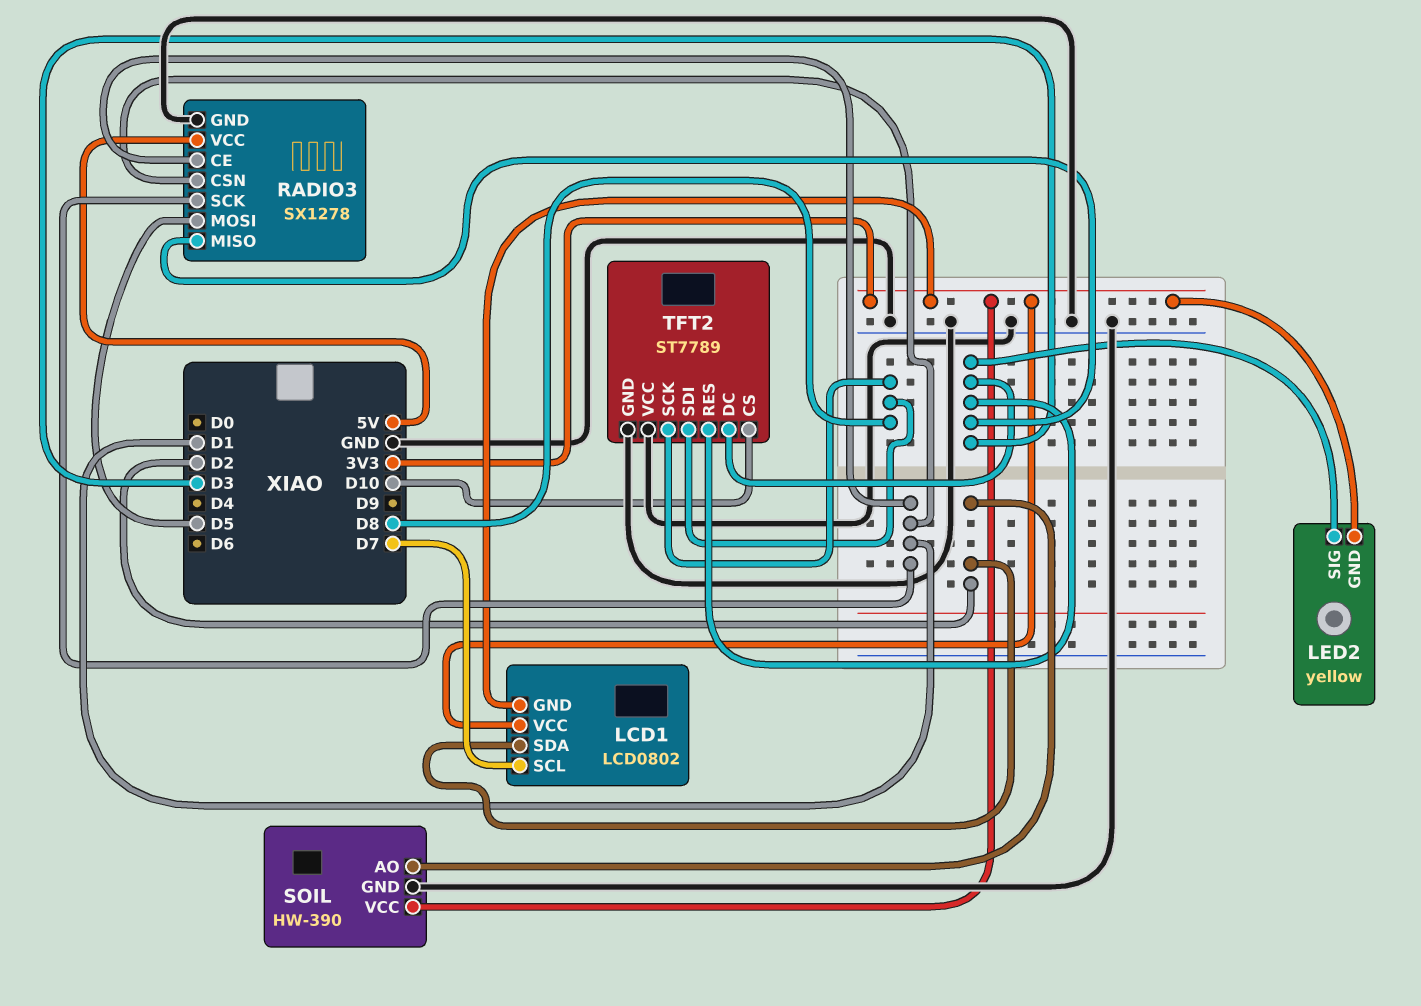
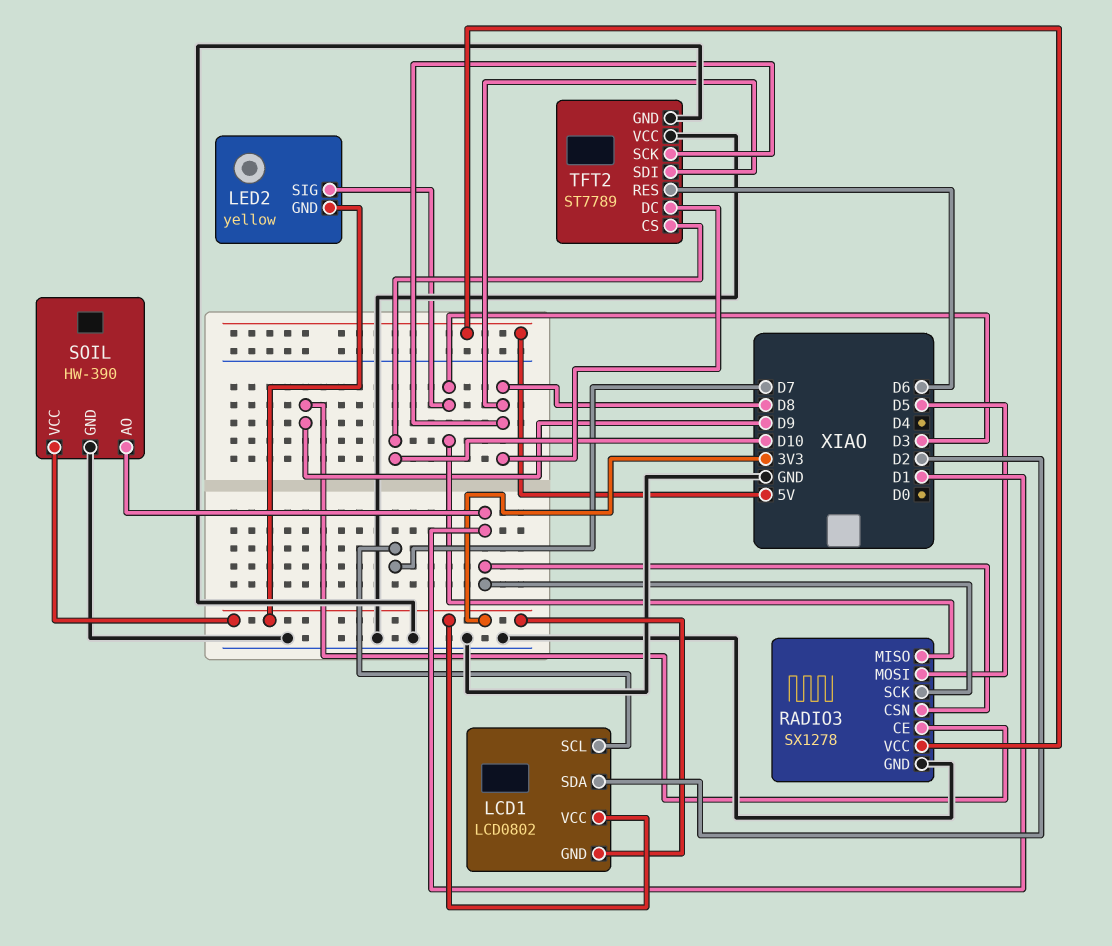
RADIO3 pin CE: D1 -> D9
SOIL pin AO: D2 -> D1
TFT2 pin DC: D3 -> D8
TFT2 pin RES: D3 -> D6

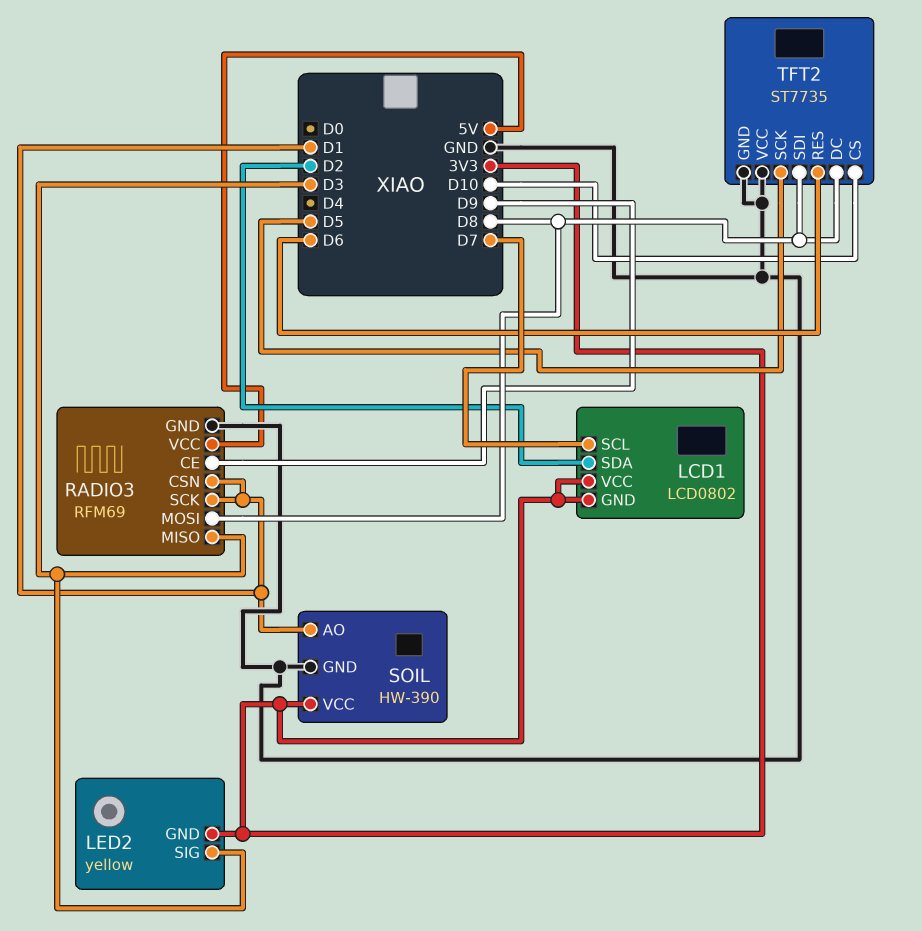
RADIO3: SX1278 -> RFM69
RADIO3 pin MOSI: D5 -> D8
TFT2: ST7789 -> ST7735
TFT2 pin SCK: D8 -> D5

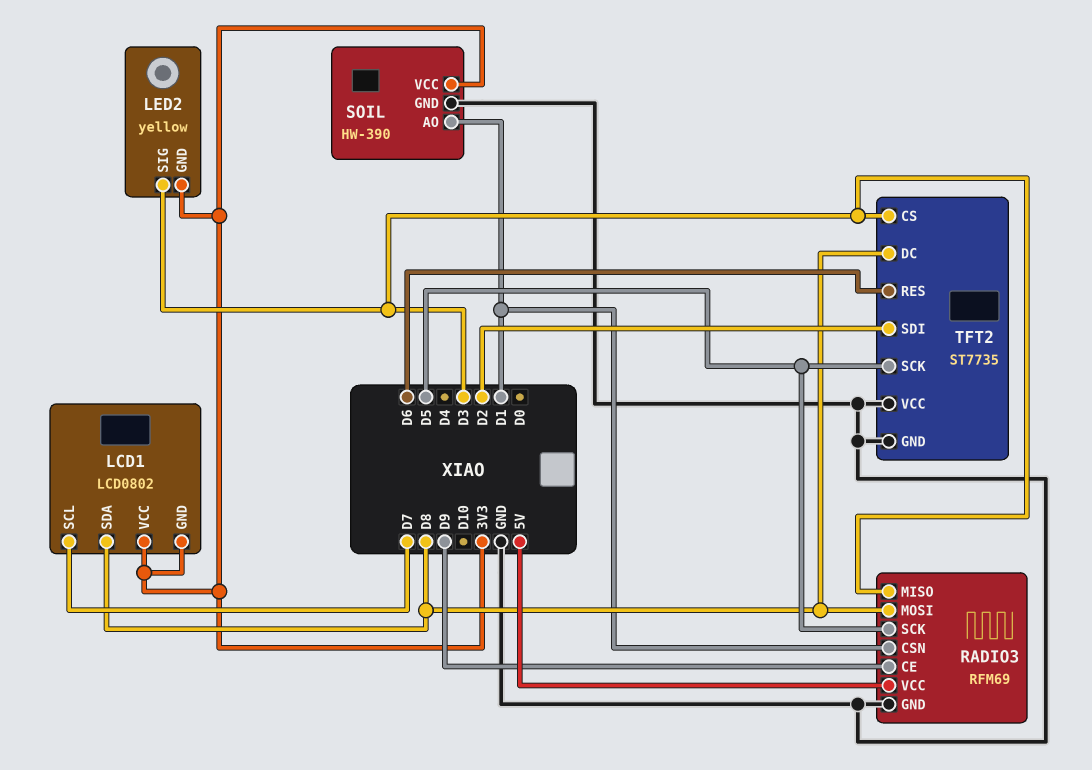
LCD1 pin SDA: D2 -> D8
RADIO3 pin SCK: D1 -> D5
TFT2 pin CS: D10 -> D3
TFT2 pin SDI: D8 -> D2

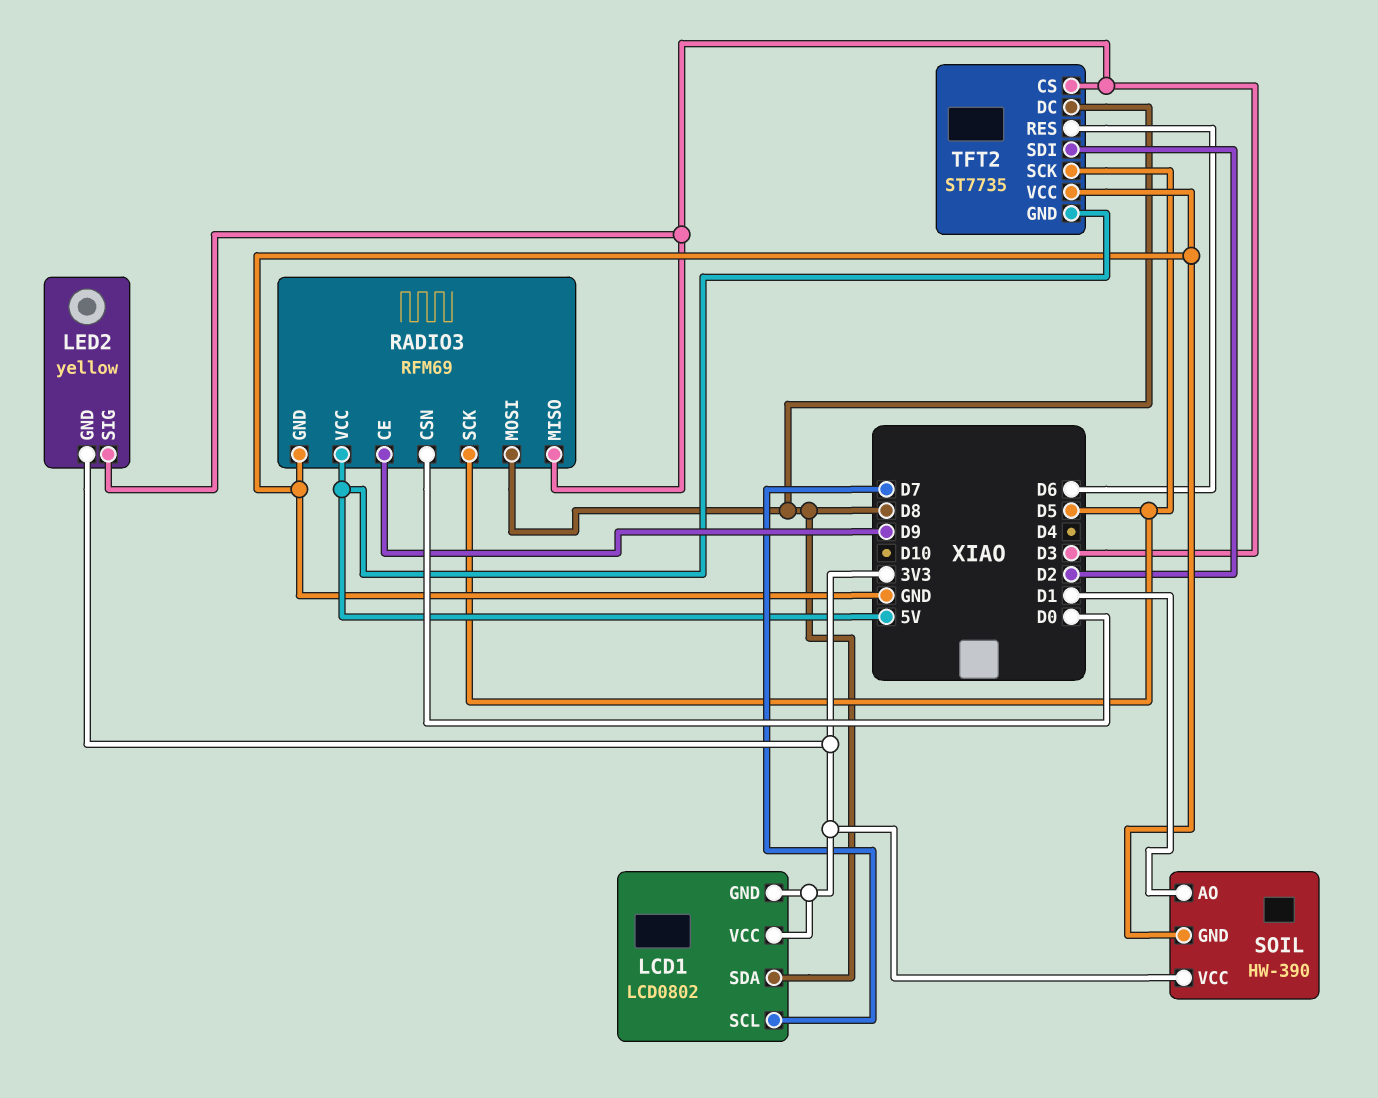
RADIO3 pin CSN: D1 -> D0
TFT2 pin GND: GND -> 5V

